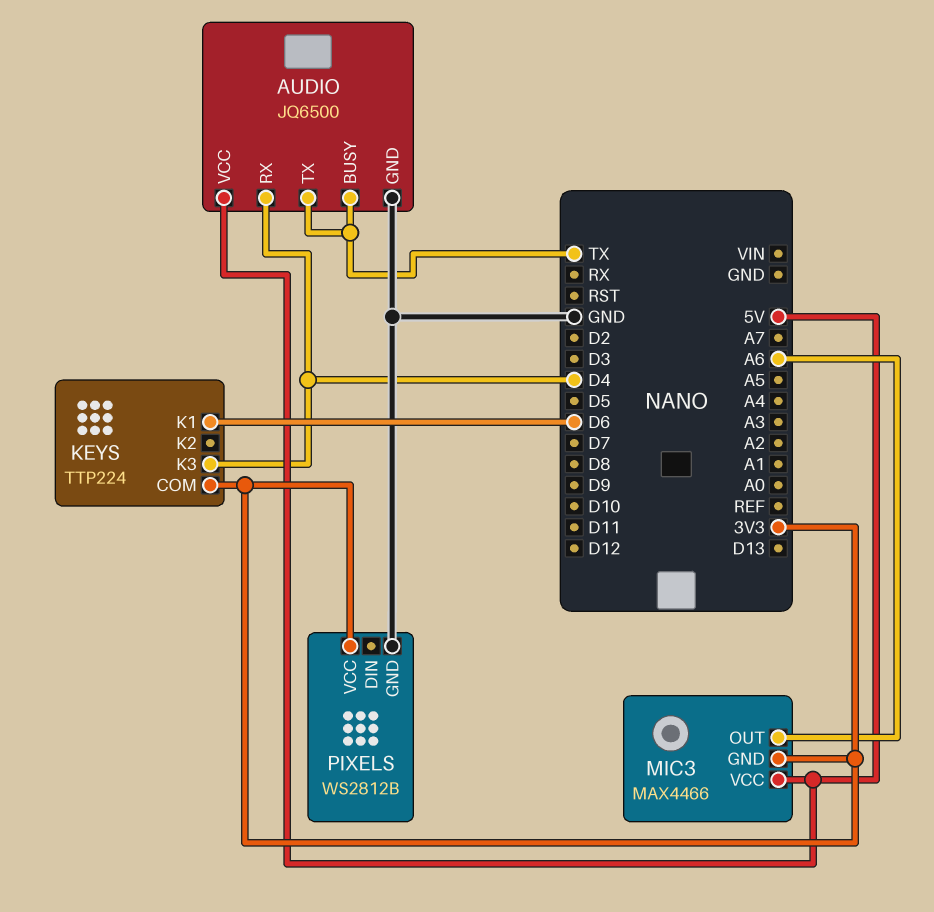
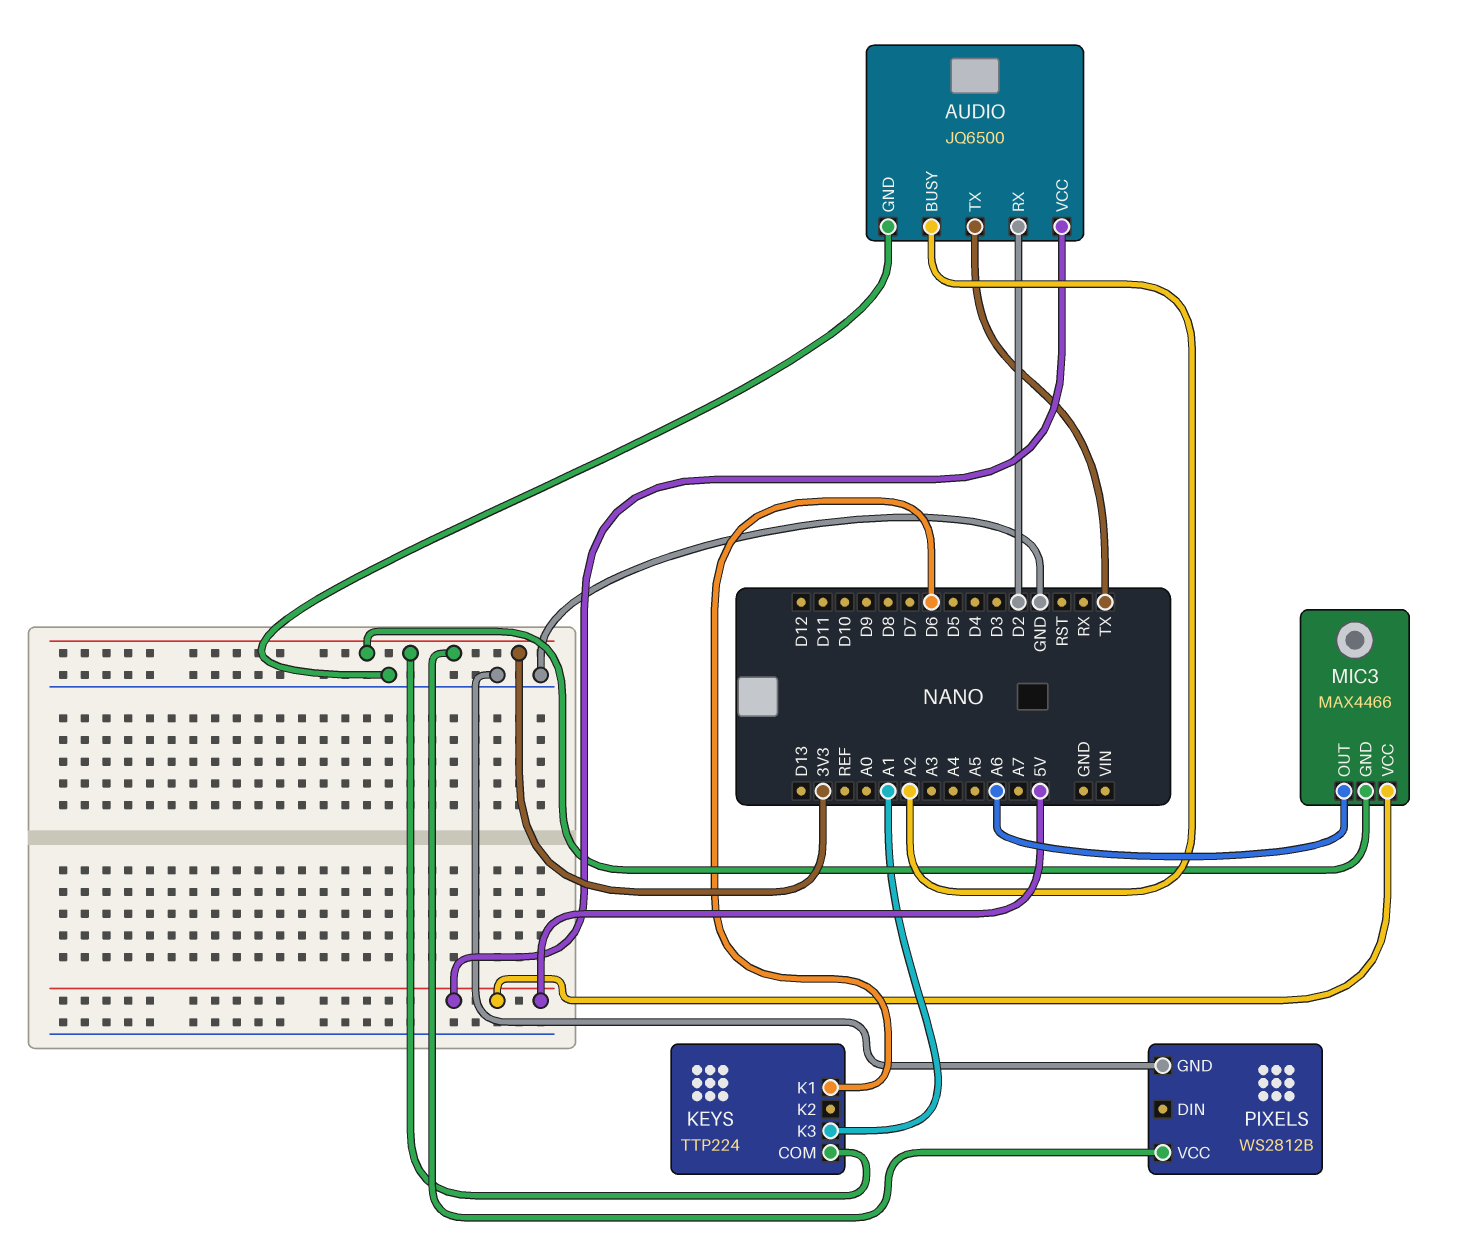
AUDIO pin BUSY: TX -> A2
AUDIO pin RX: D4 -> D2
KEYS pin K3: D4 -> A1

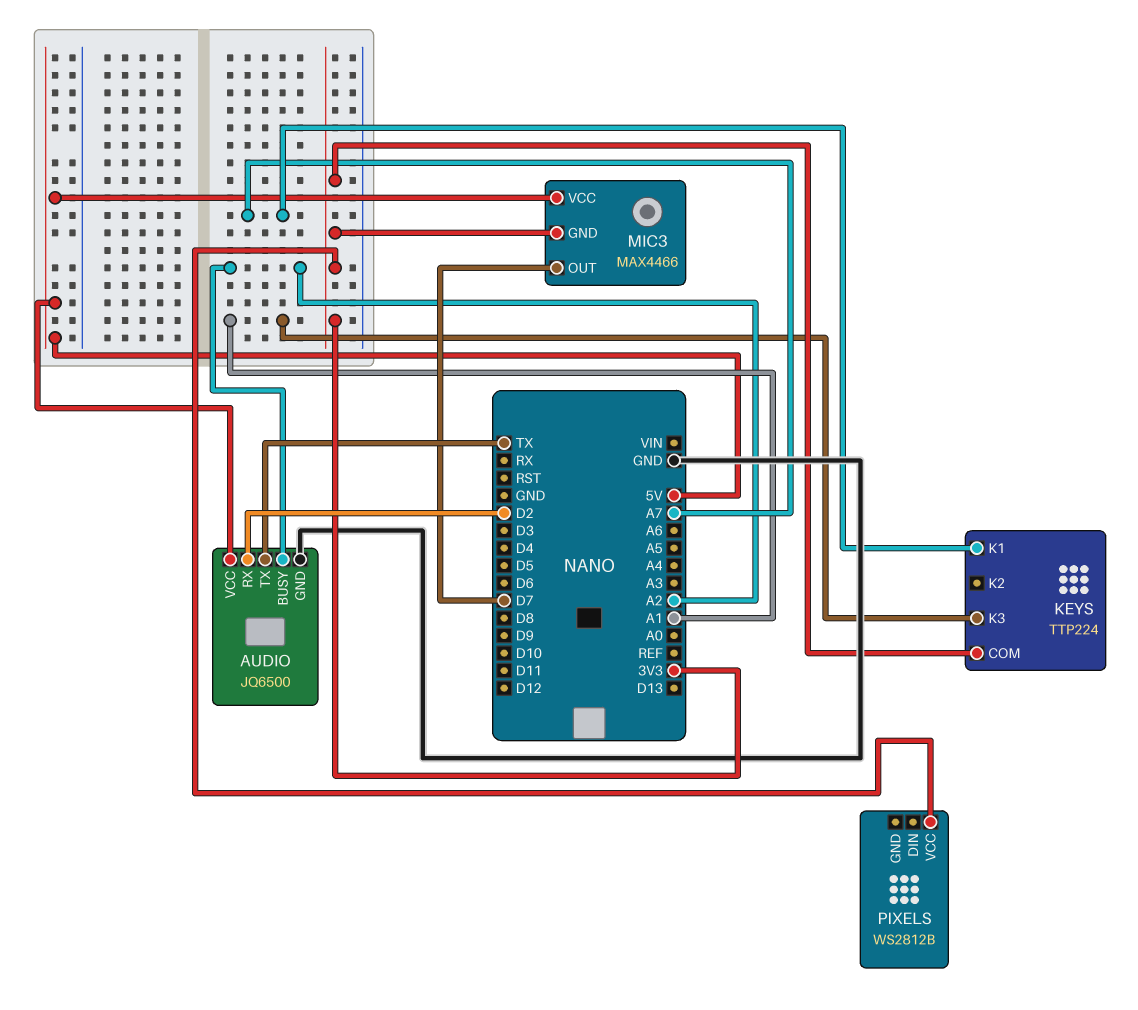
KEYS pin K1: D6 -> A7
MIC3 pin OUT: A6 -> D7
PIXELS pin GND: GND -> none

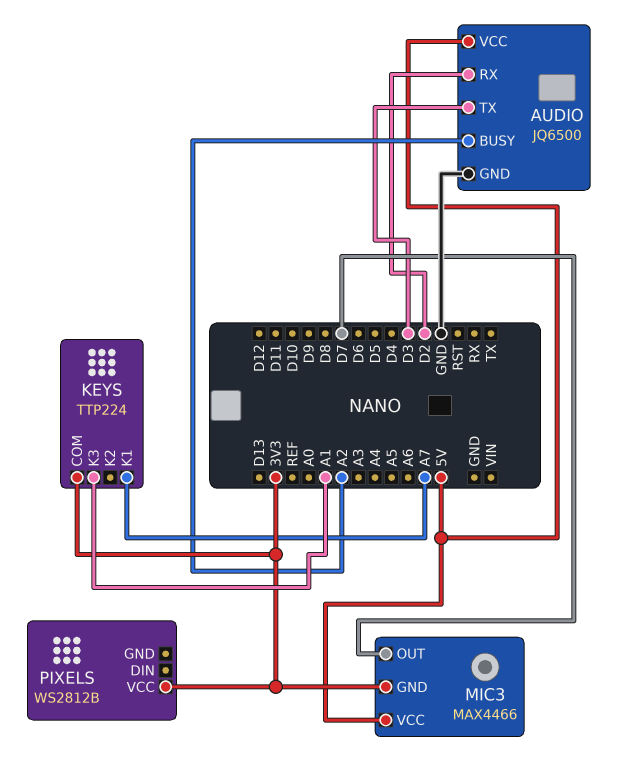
AUDIO pin TX: TX -> D3

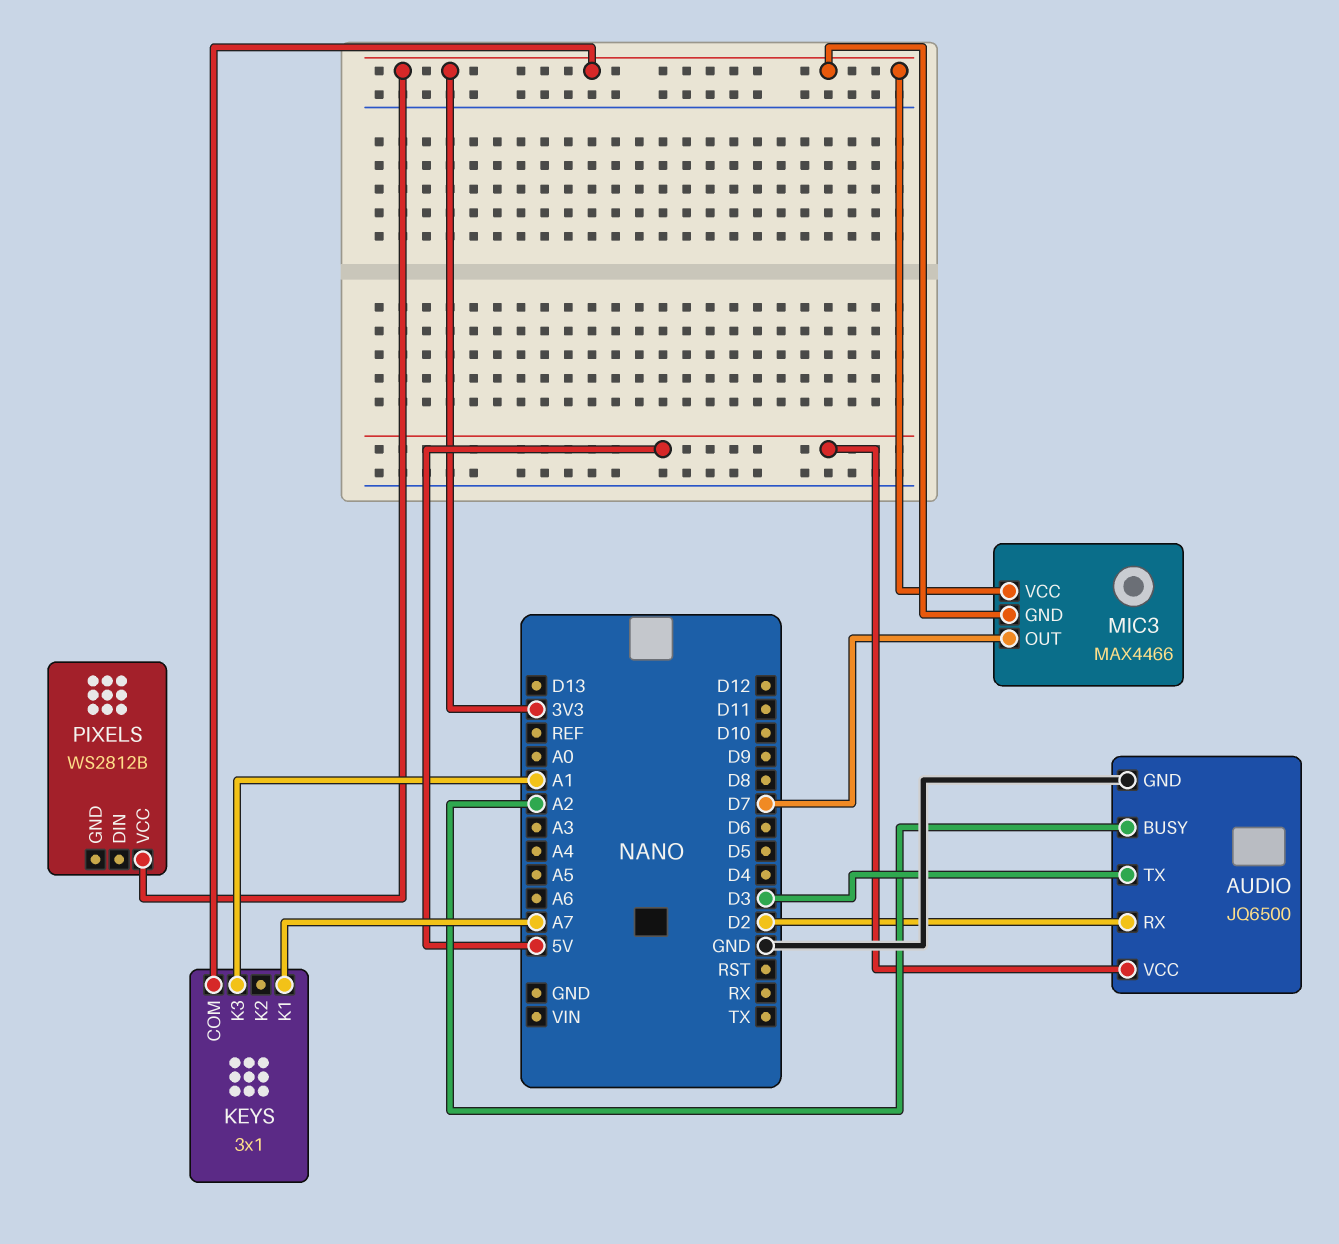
KEYS: TTP224 -> 3x1
MIC3 pin VCC: 5V -> 3V3

